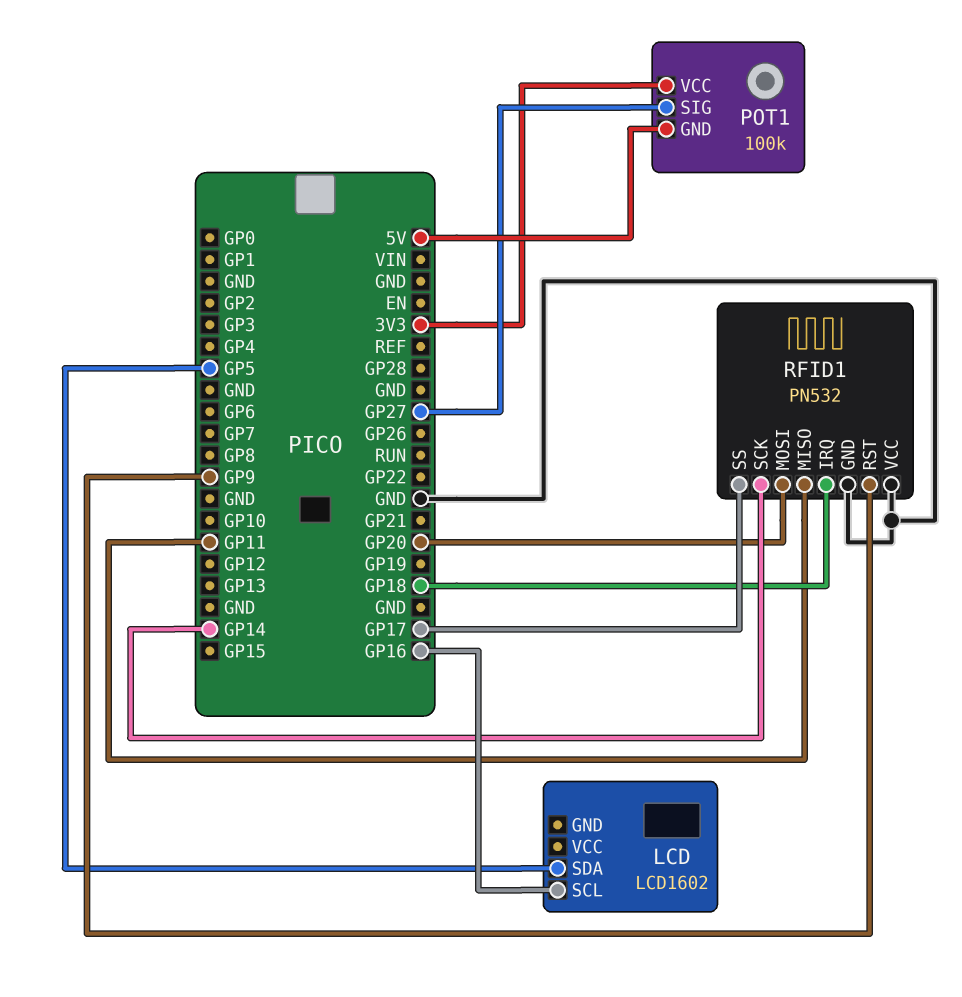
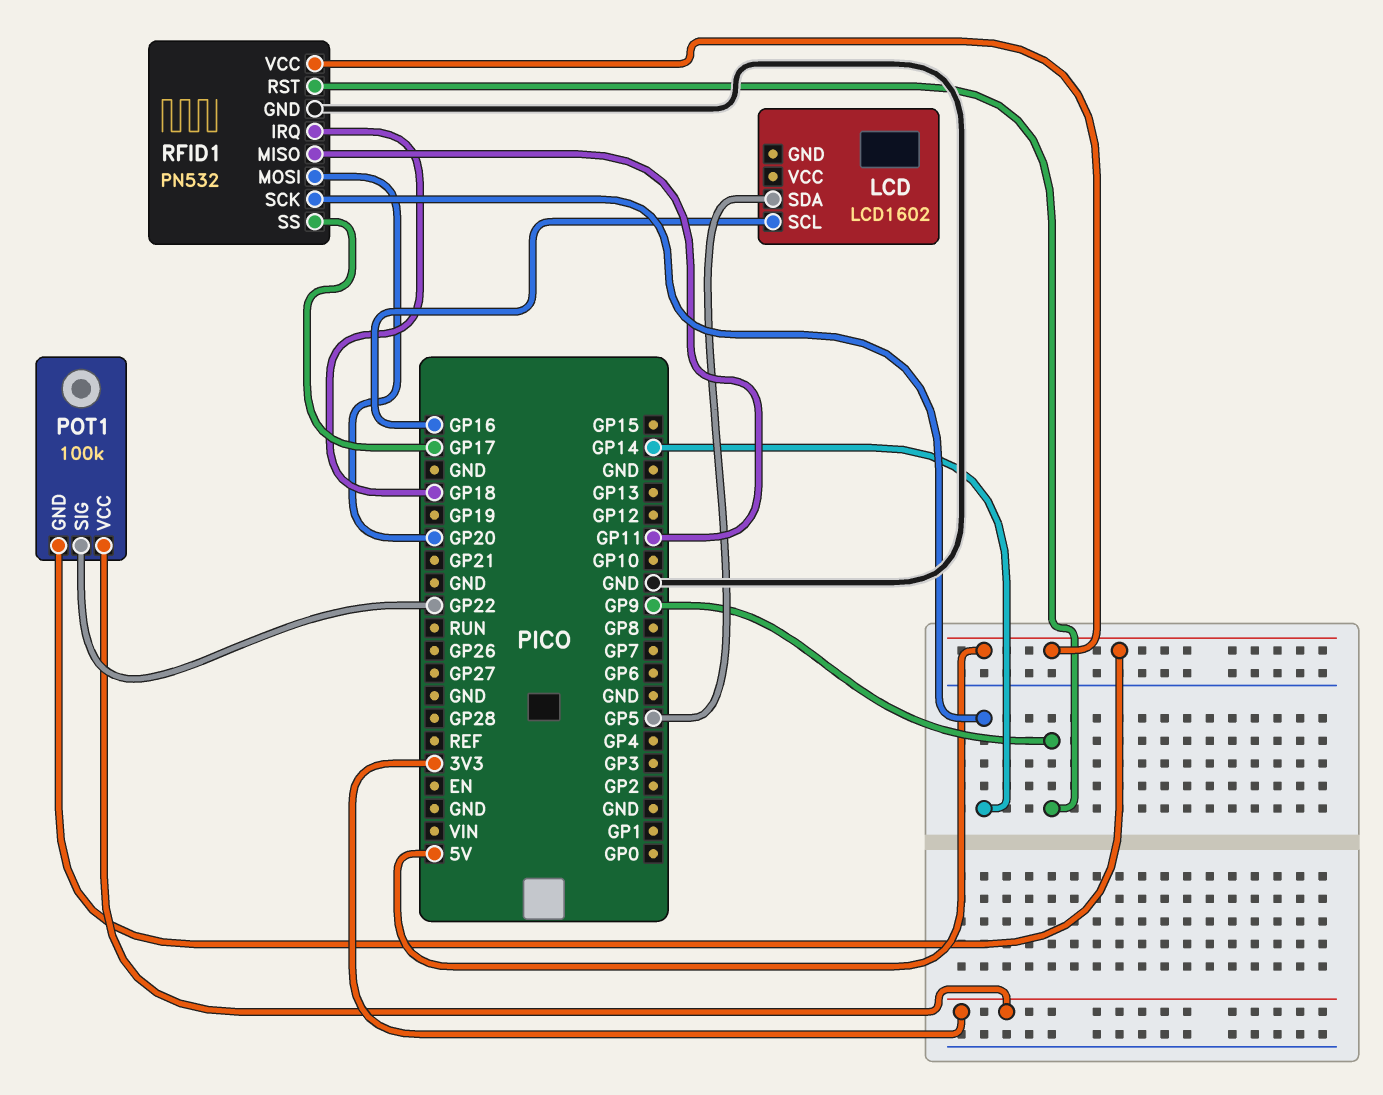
POT1 pin SIG: GP27 -> GP22
RFID1 pin VCC: GND -> 5V

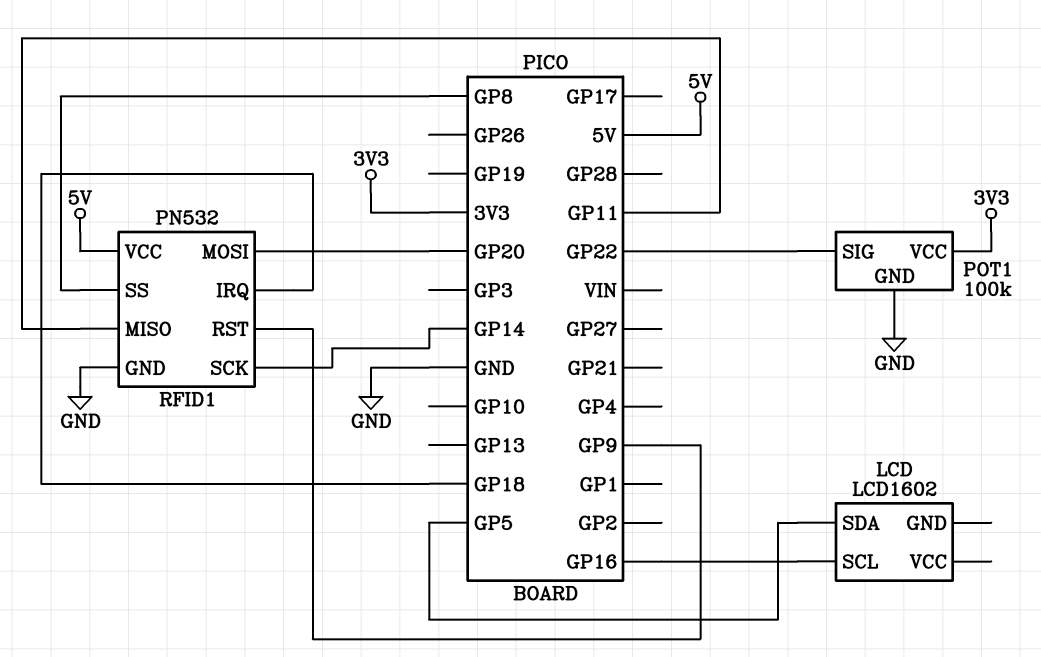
POT1 pin GND: 5V -> GND
RFID1 pin SS: GP17 -> GP8

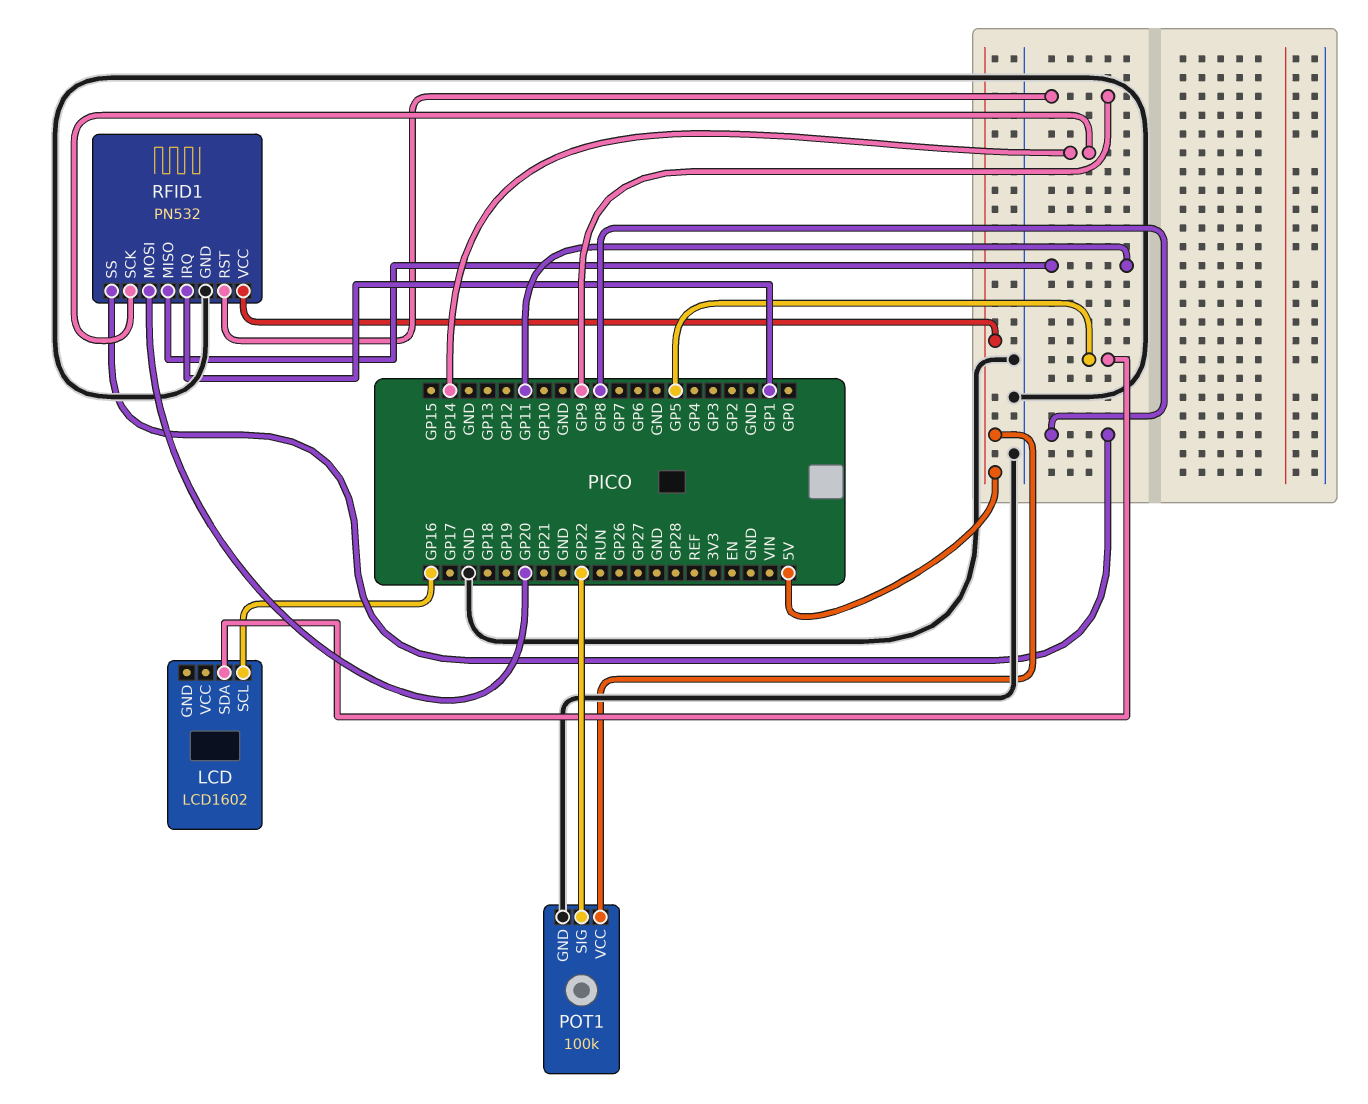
POT1 pin VCC: 3V3 -> 5V
RFID1 pin IRQ: GP18 -> GP1

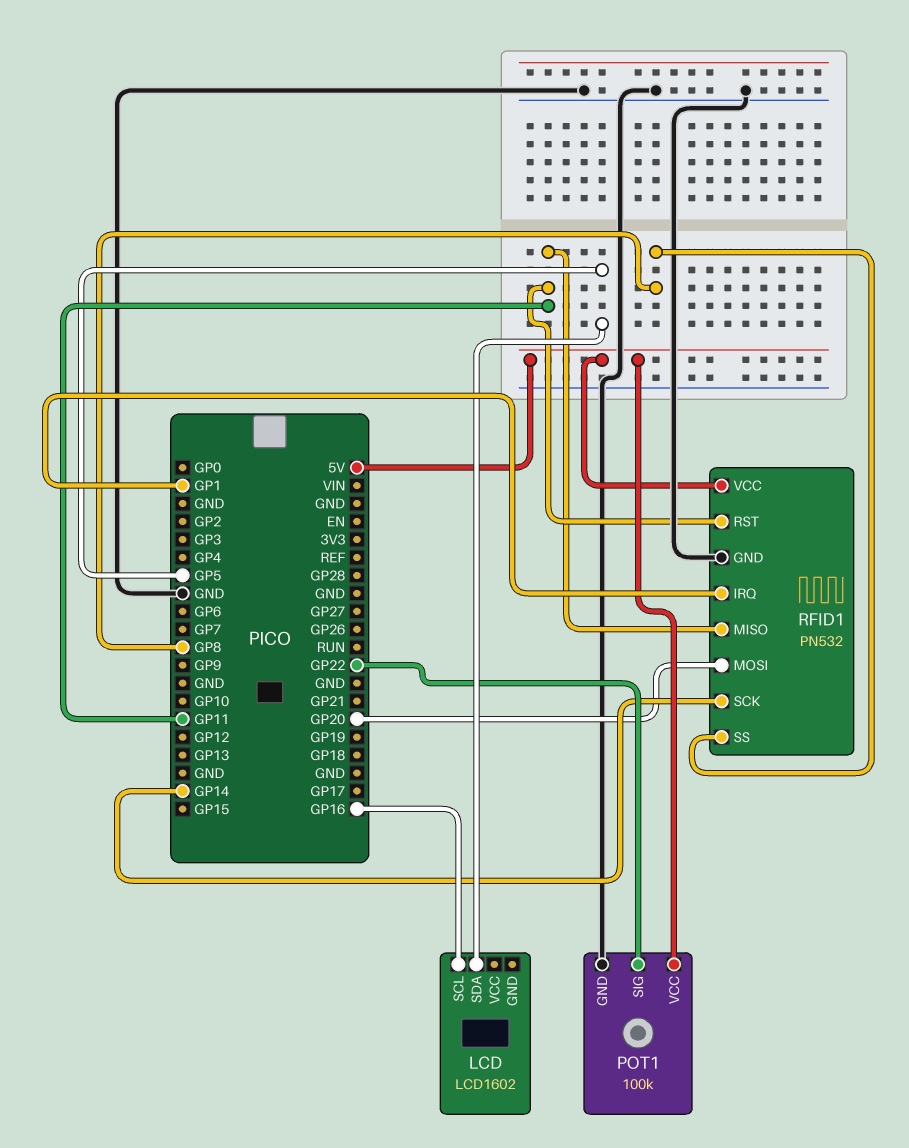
RFID1 pin RST: GP9 -> GP11

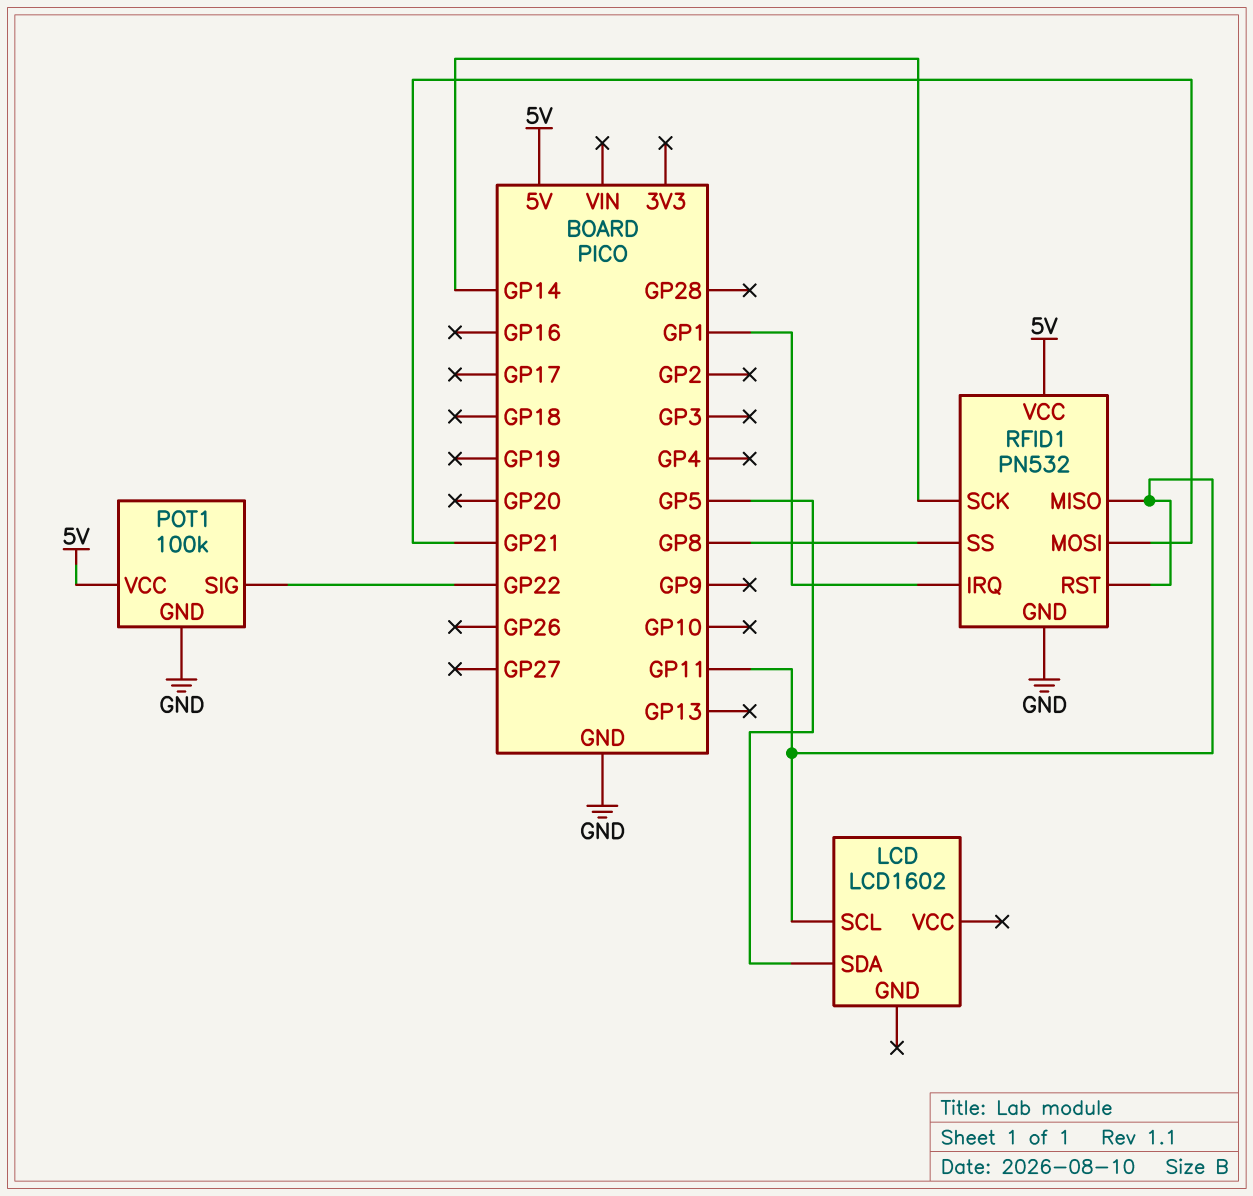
LCD pin SCL: GP16 -> GP11
RFID1 pin MOSI: GP20 -> GP21

